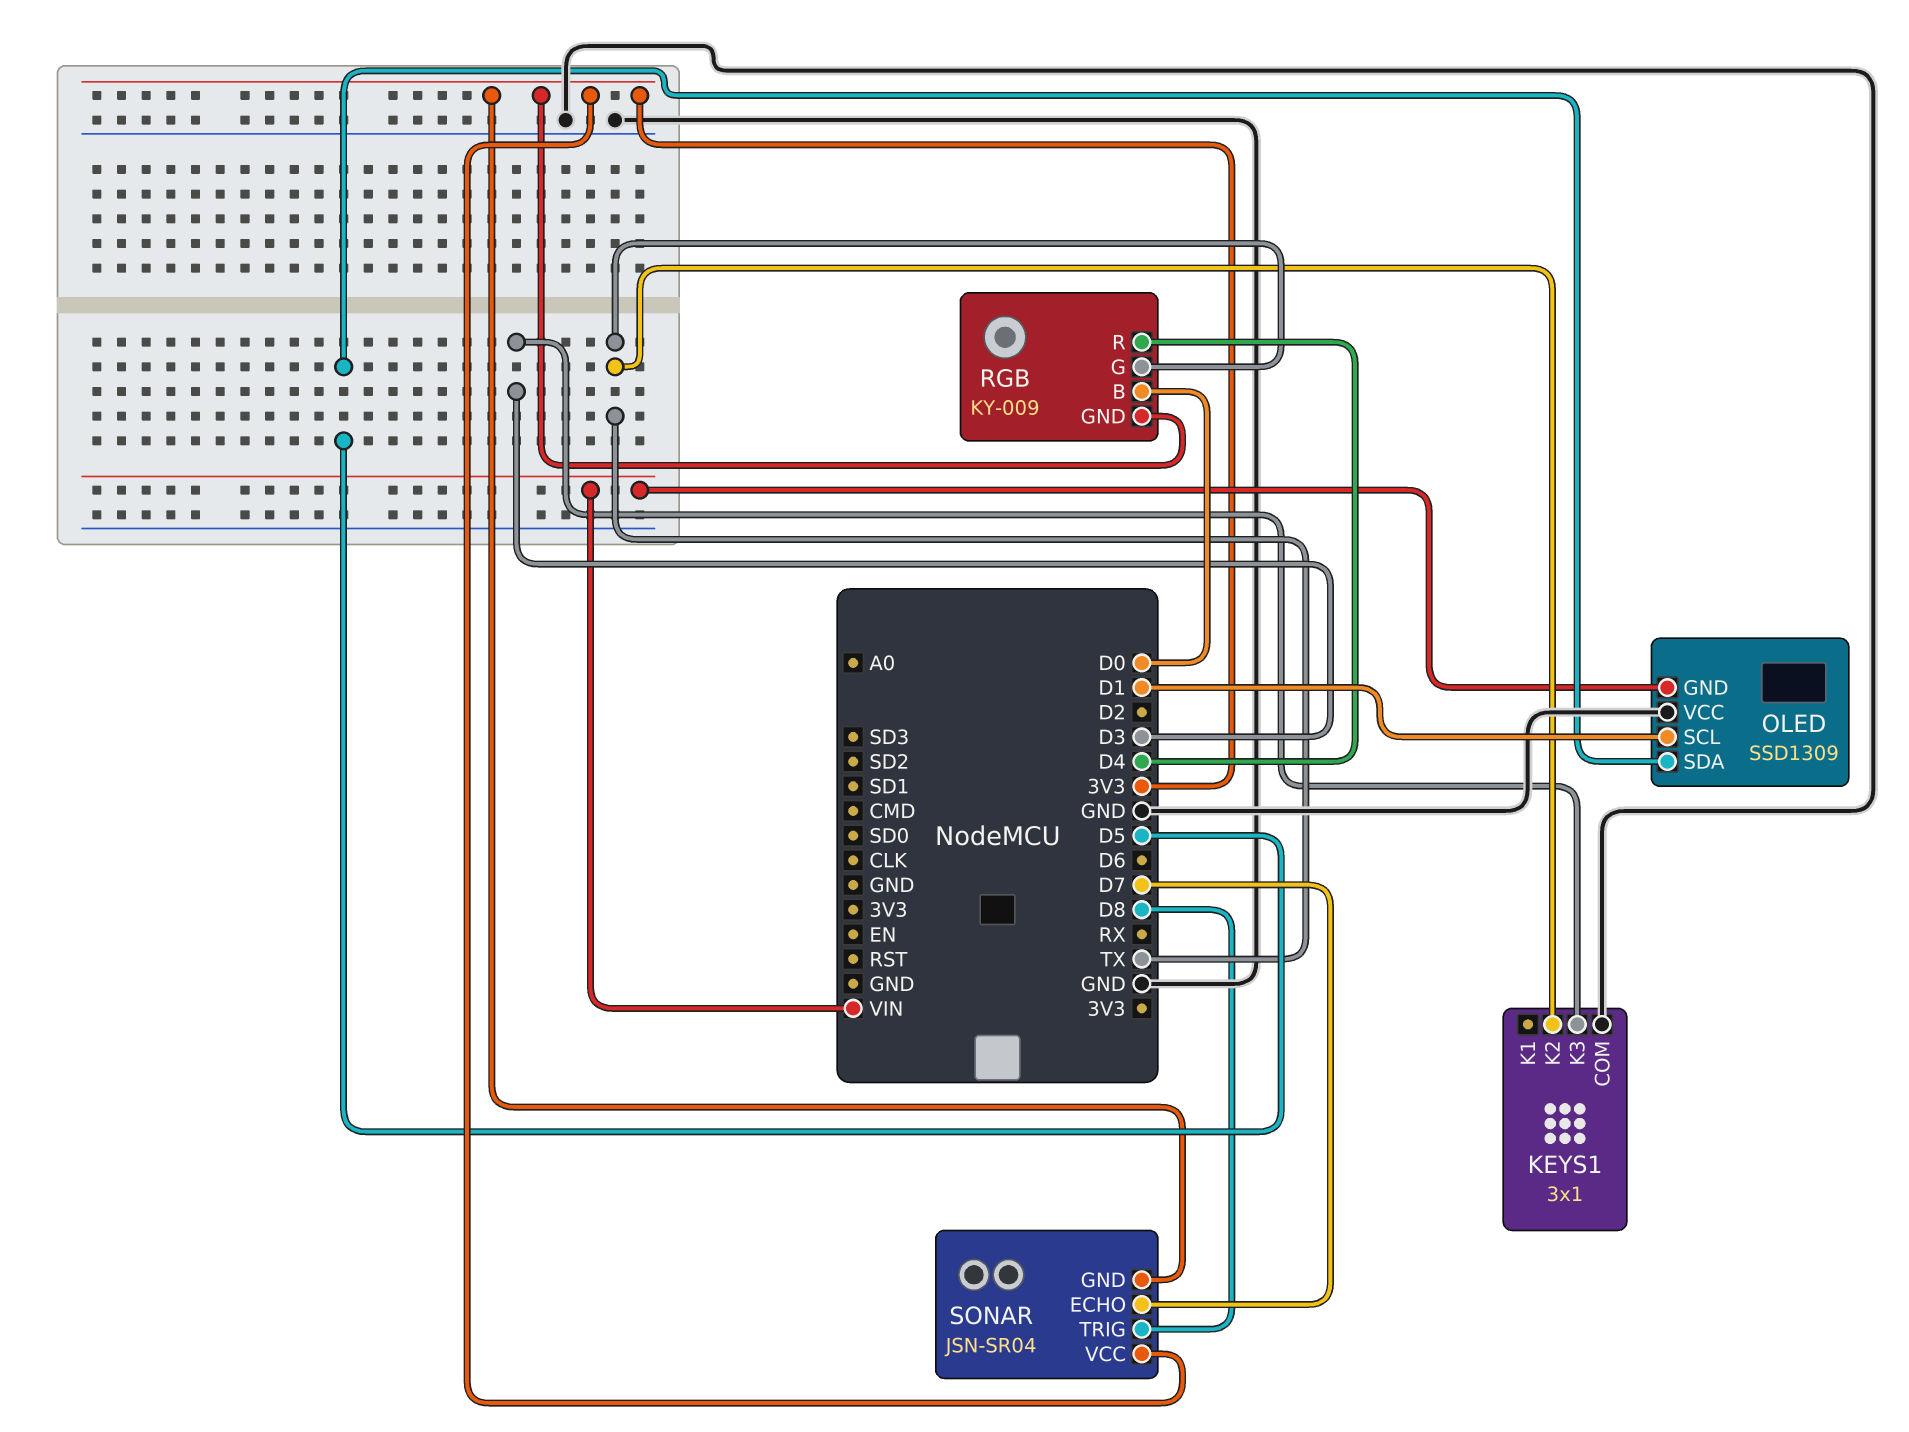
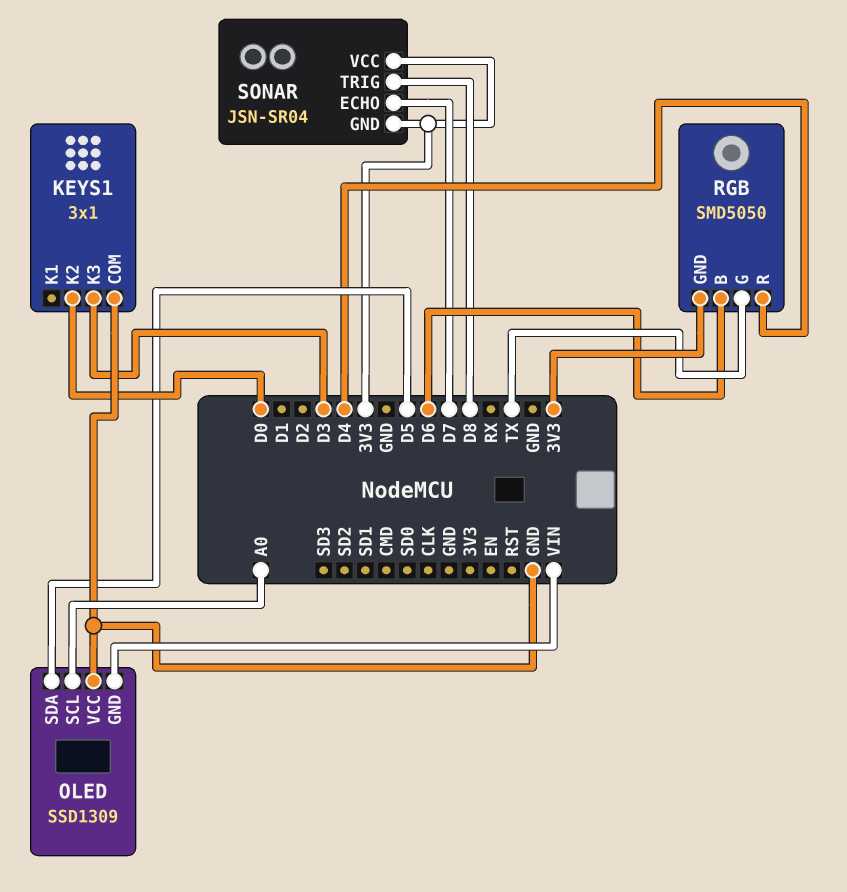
KEYS1 pin K2: TX -> D0
OLED pin SCL: D1 -> A0
RGB: KY-009 -> SMD5050
RGB pin B: D0 -> D6

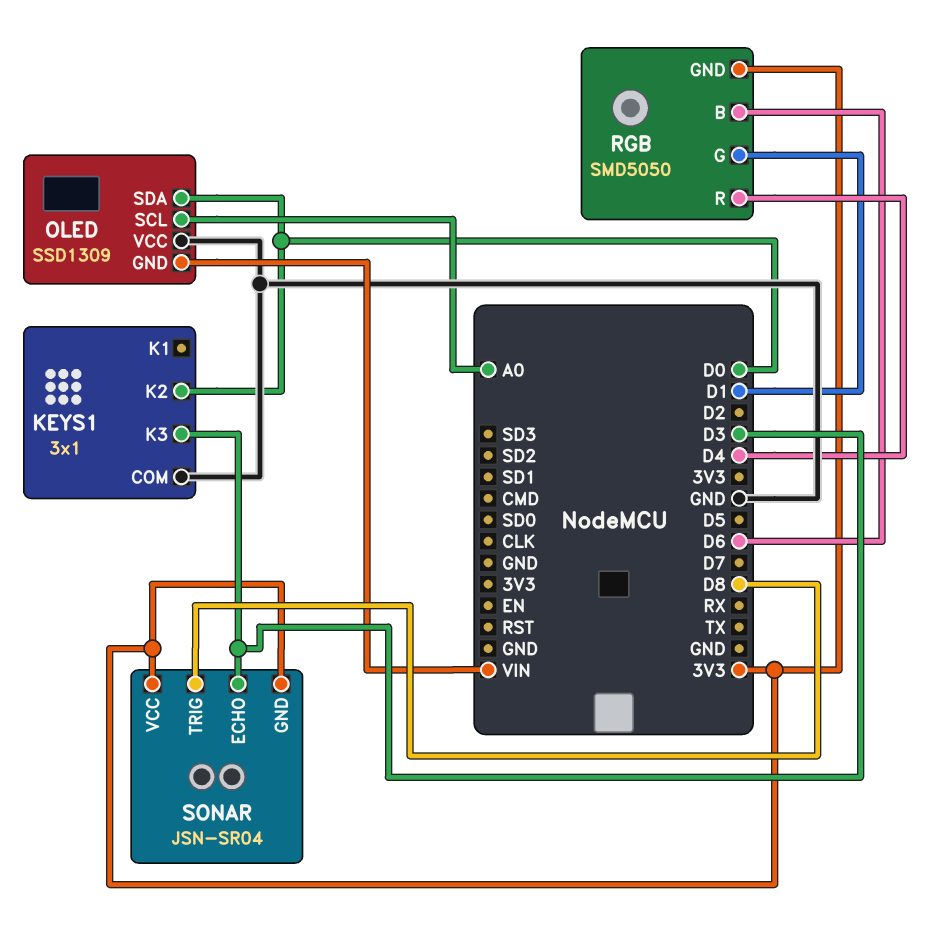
OLED pin SDA: D5 -> D0
RGB pin G: TX -> D1
SONAR pin ECHO: D7 -> D3

